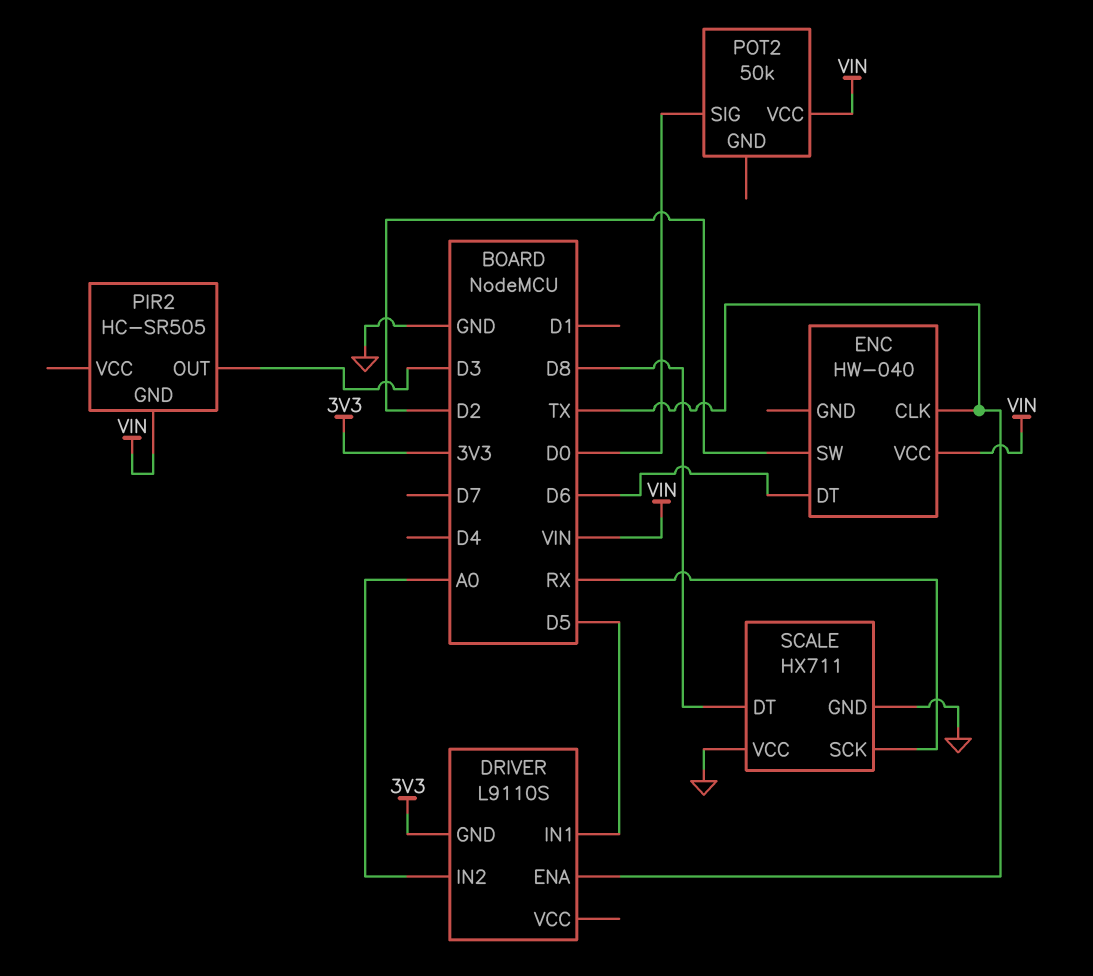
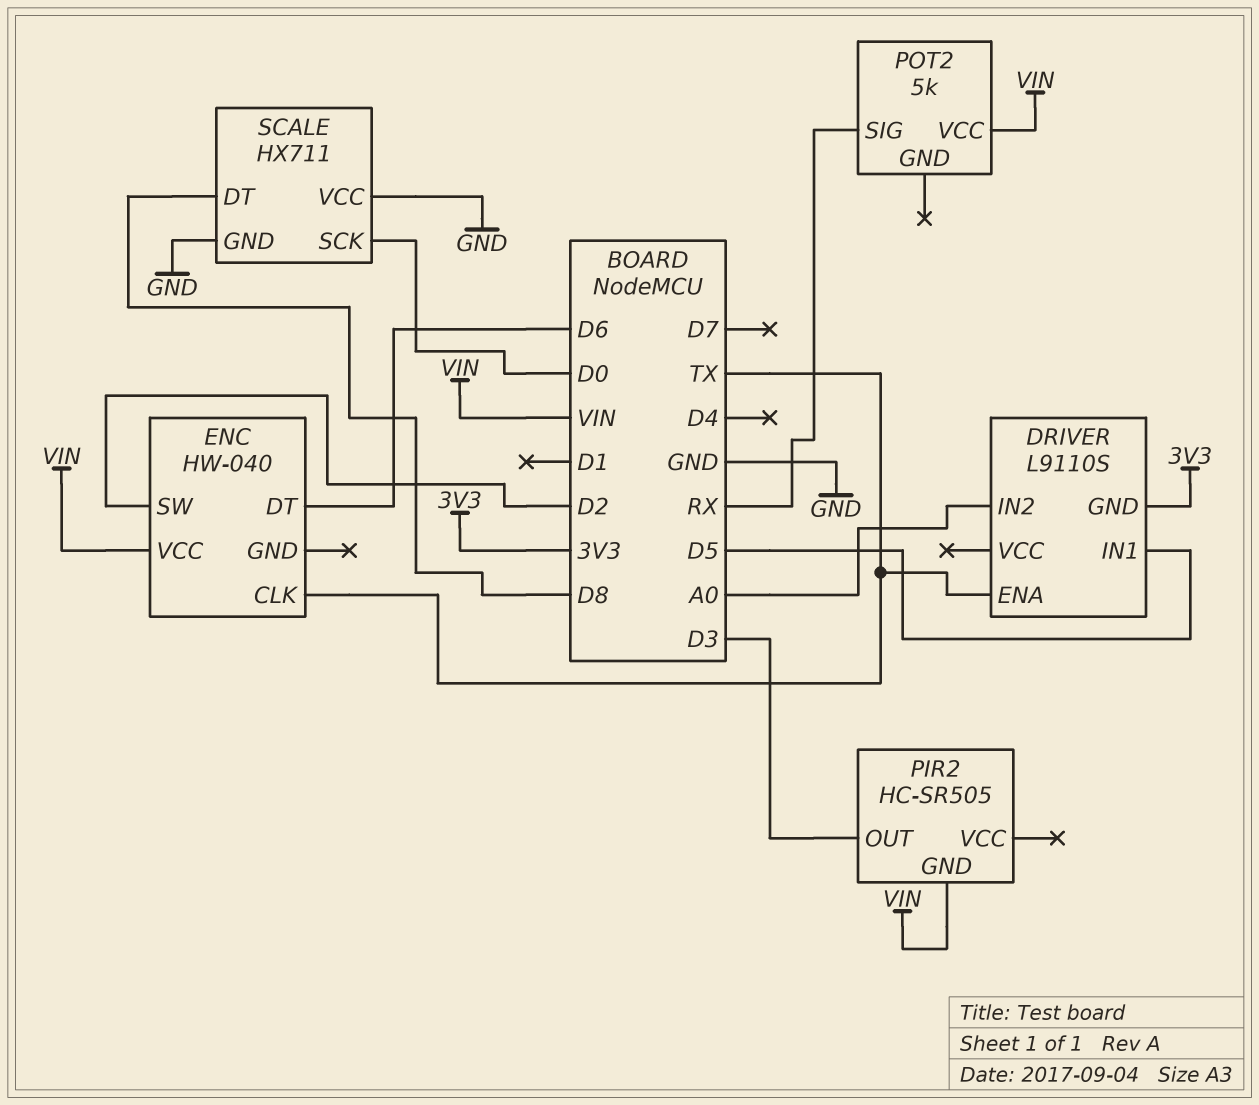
POT2: 50k -> 5k
POT2 pin SIG: D0 -> RX
SCALE pin SCK: RX -> D0

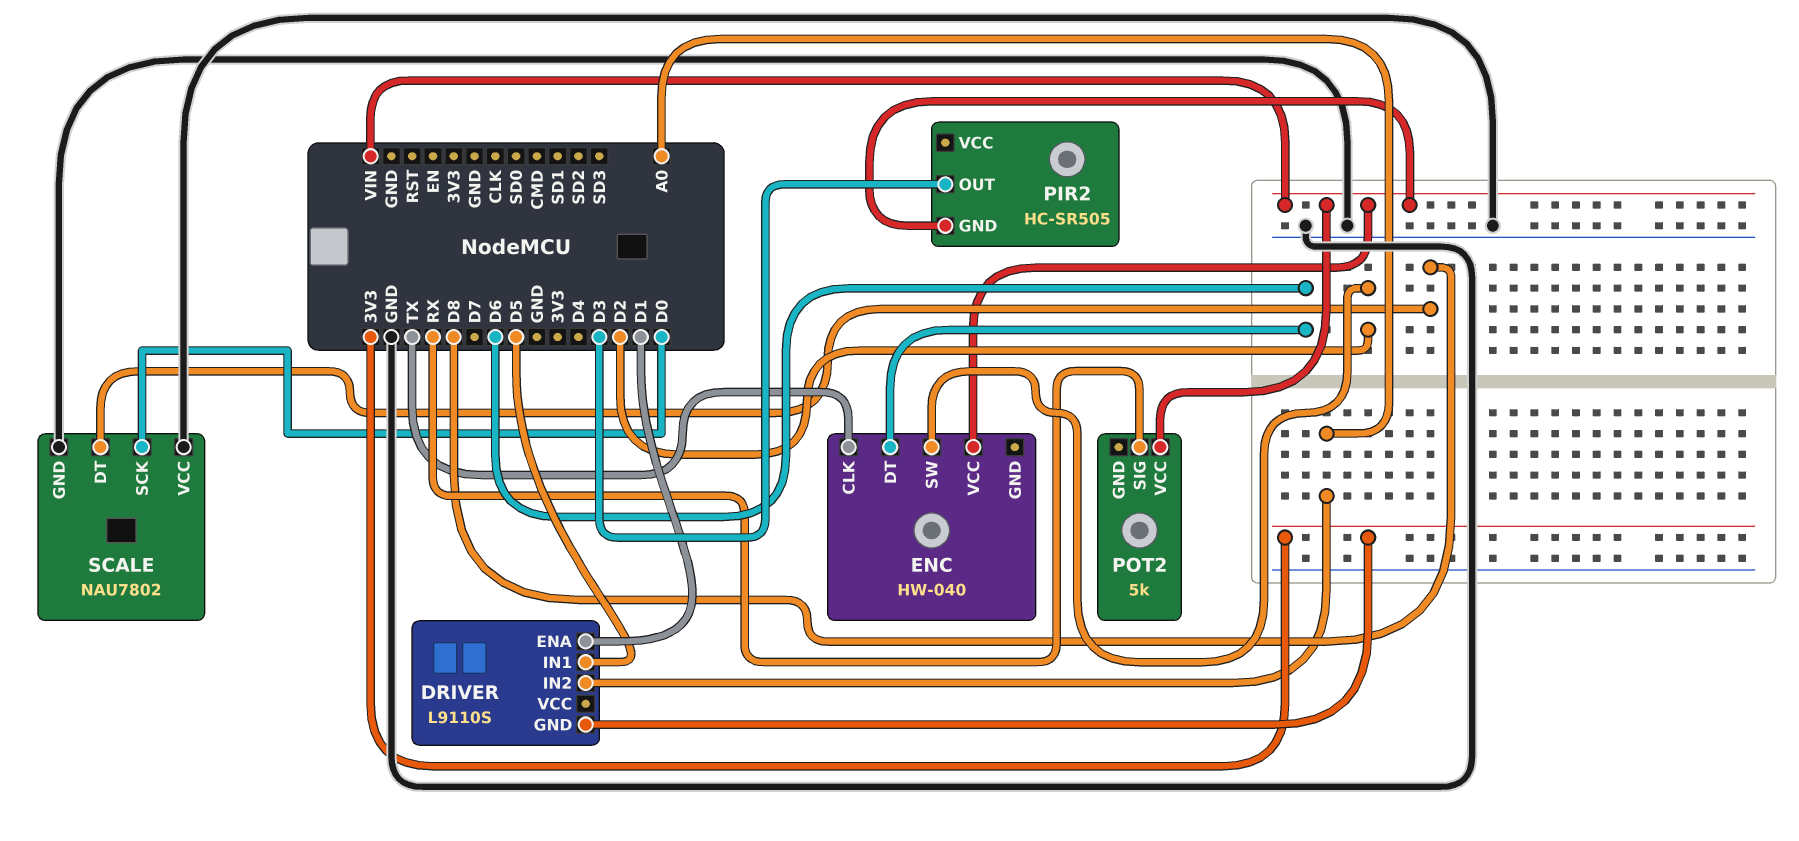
DRIVER pin ENA: TX -> D1
SCALE: HX711 -> NAU7802

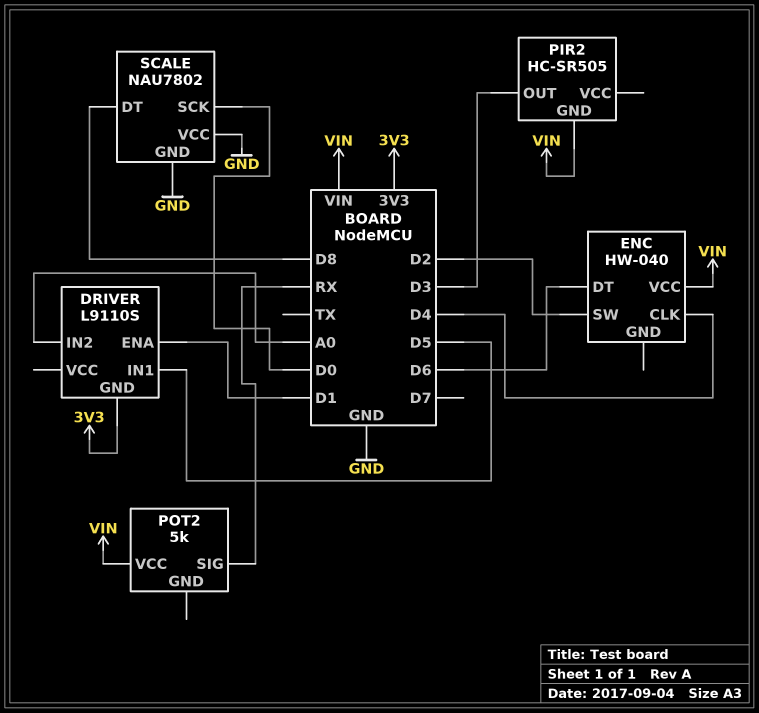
ENC pin CLK: TX -> D4

